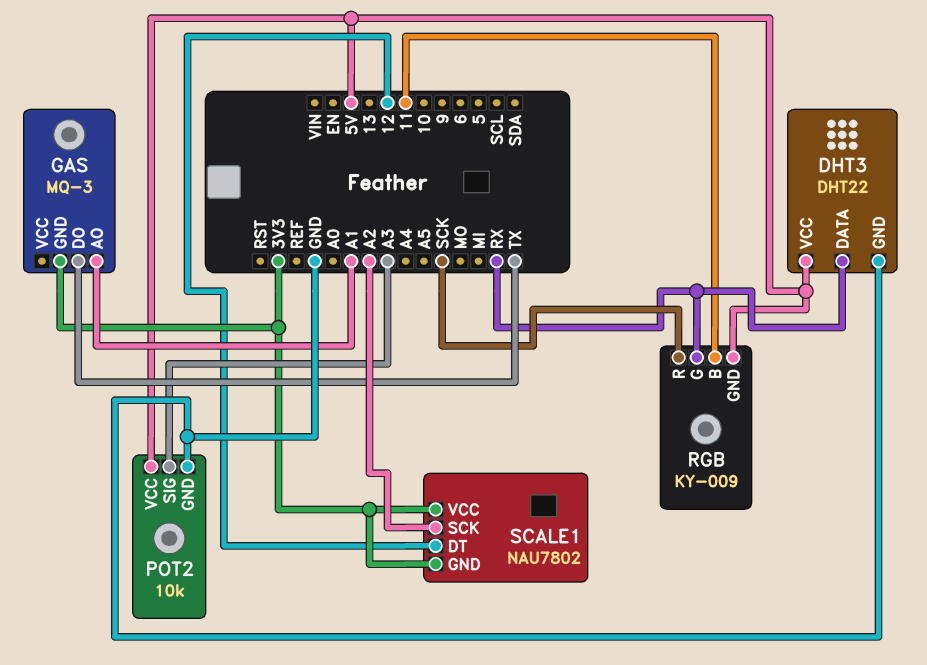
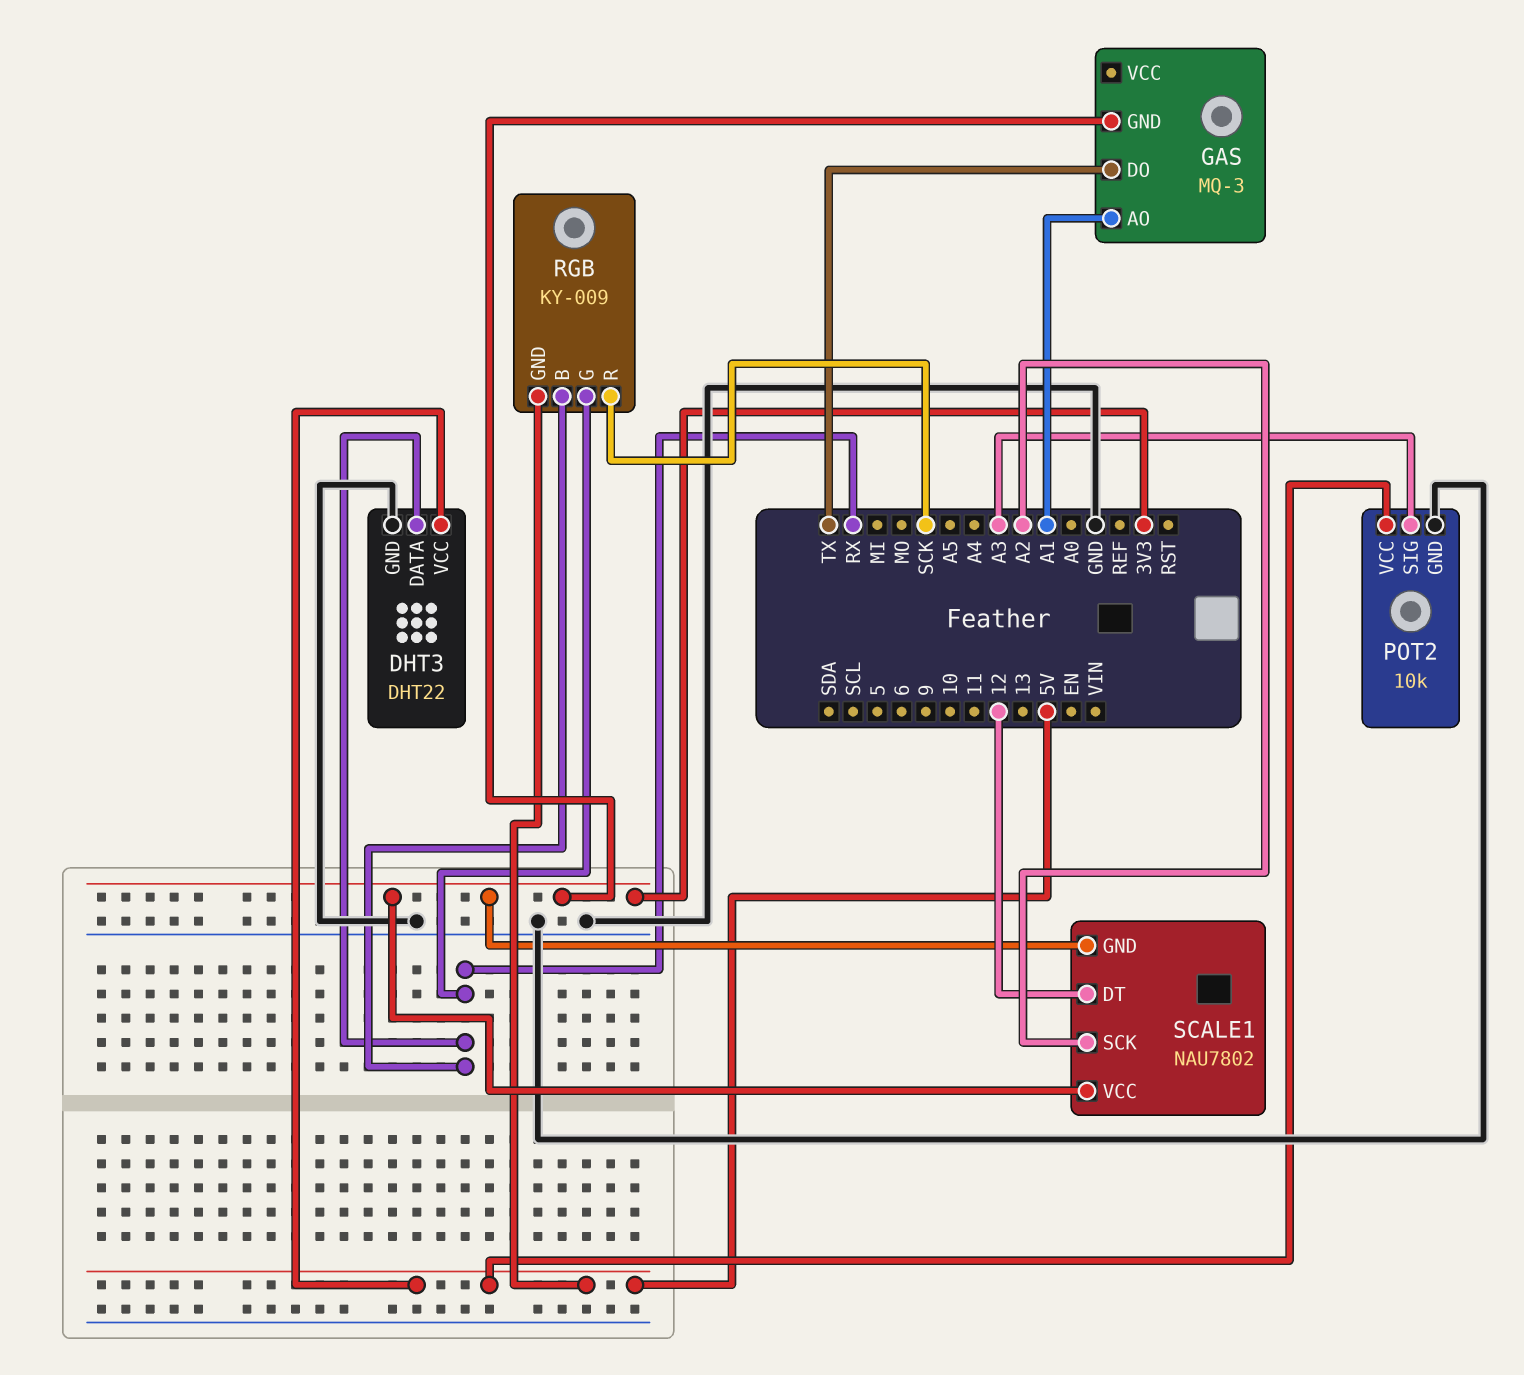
RGB pin B: 11 -> RX

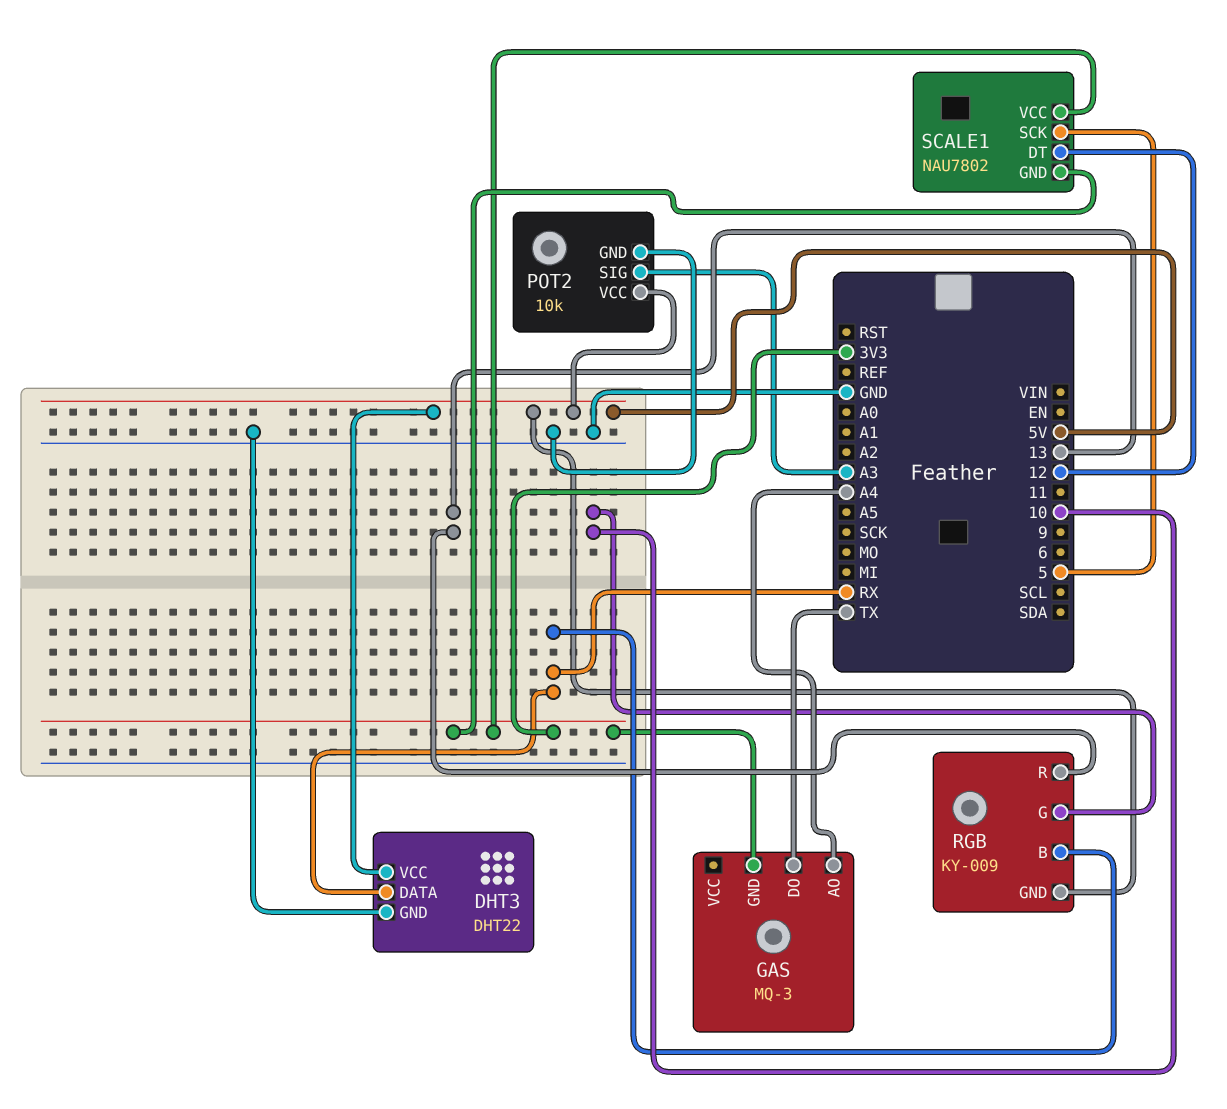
GAS pin AO: A1 -> A4
RGB pin G: RX -> 10
RGB pin R: SCK -> 13
SCALE1 pin SCK: A2 -> 5

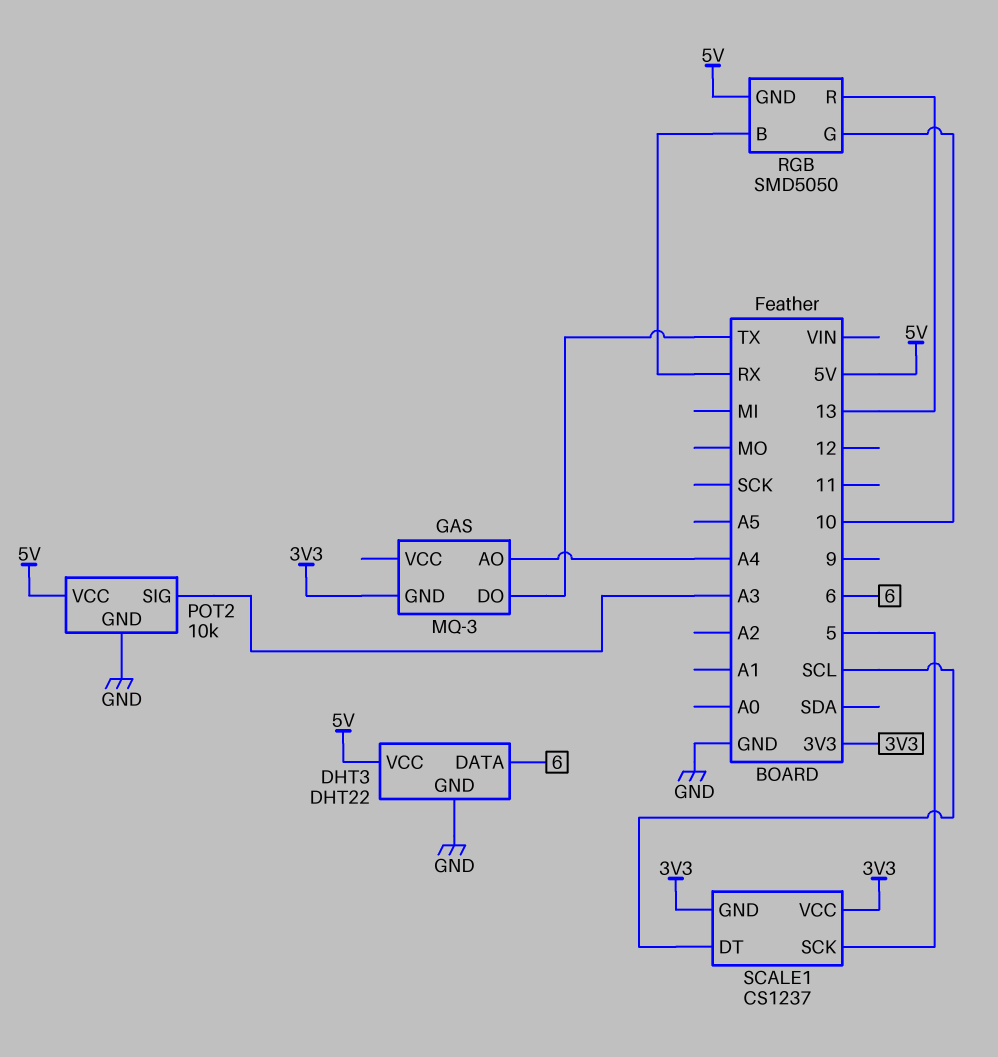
DHT3 pin DATA: RX -> 6
RGB: KY-009 -> SMD5050
SCALE1: NAU7802 -> CS1237
SCALE1 pin DT: 12 -> SCL

